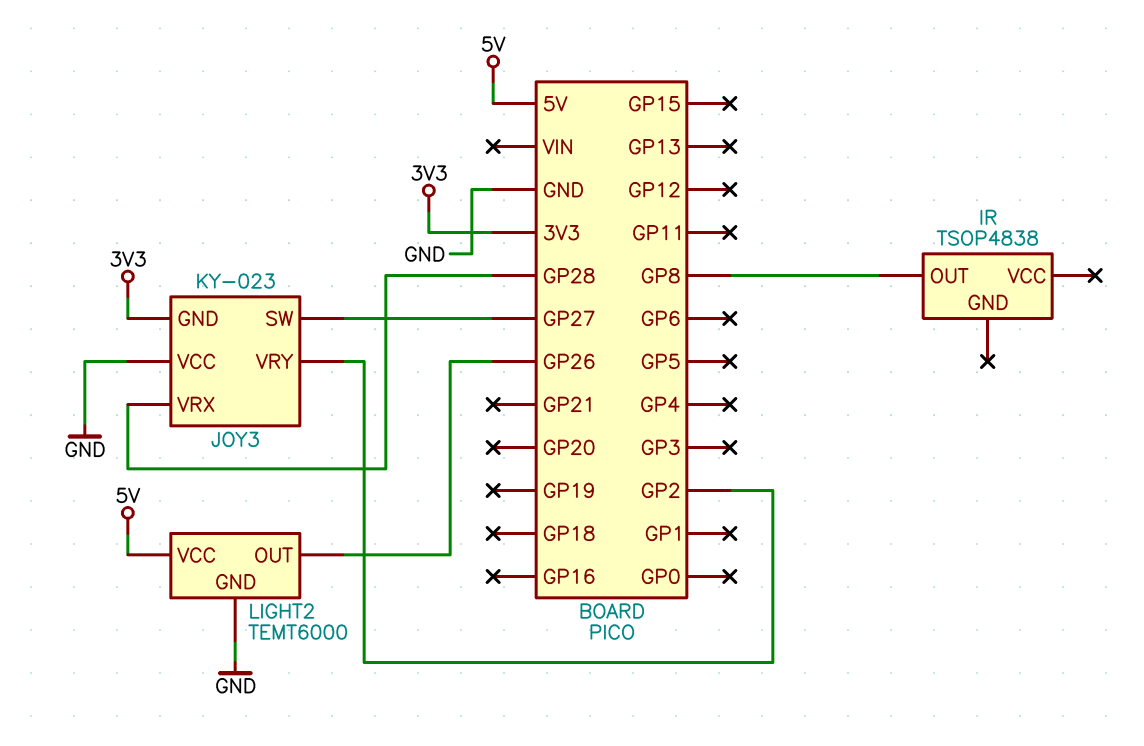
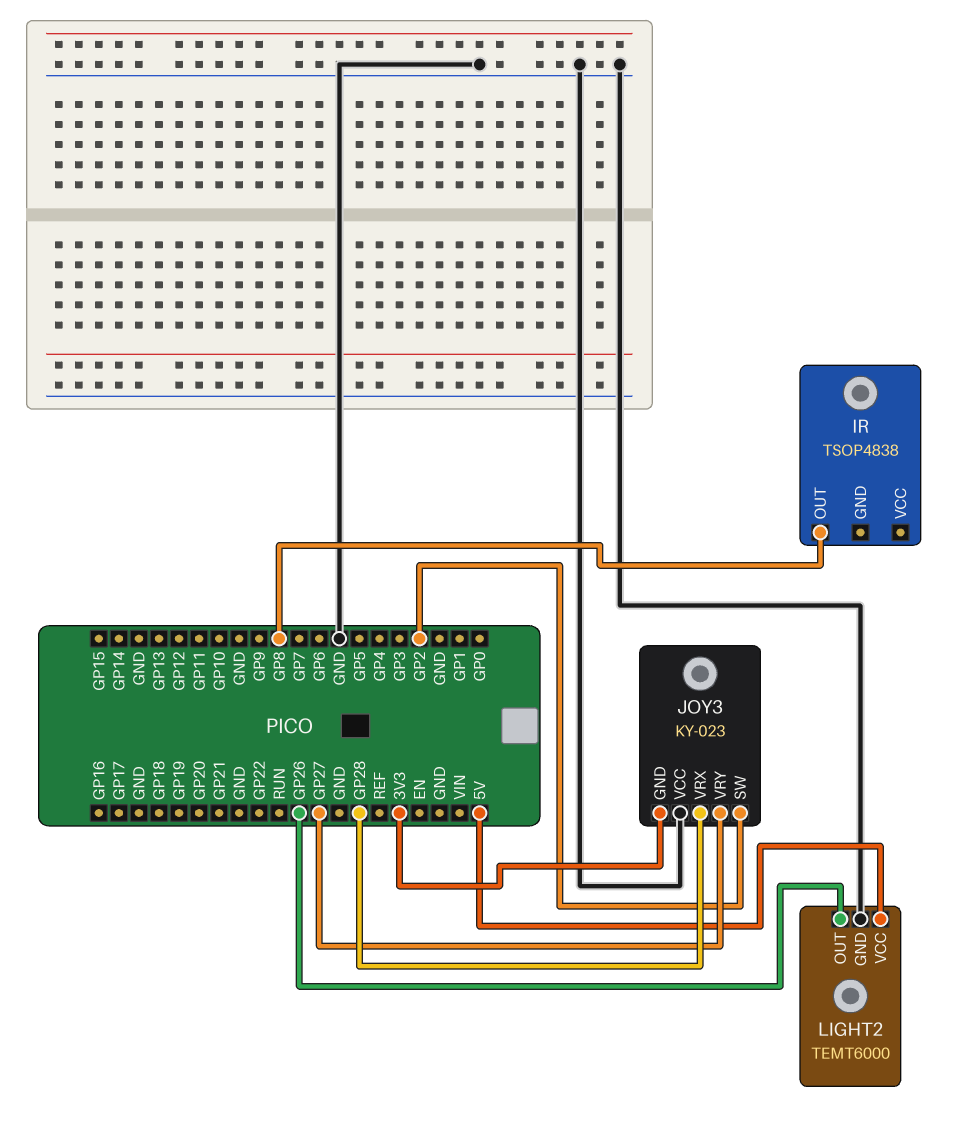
JOY3 pin SW: GP27 -> GP2
JOY3 pin VRY: GP2 -> GP27

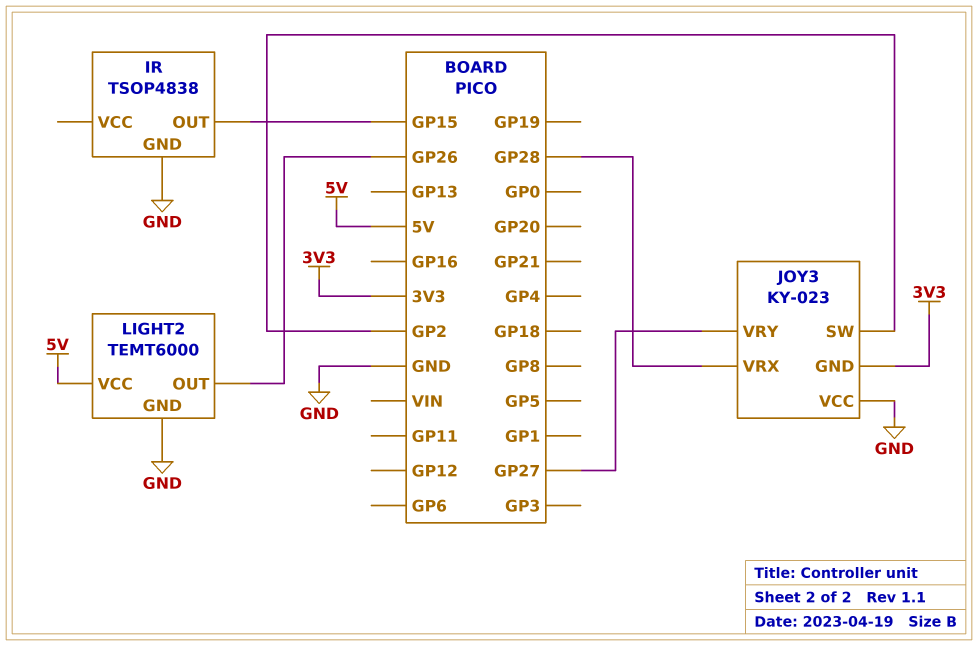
IR pin GND: none -> GND
IR pin OUT: GP8 -> GP15

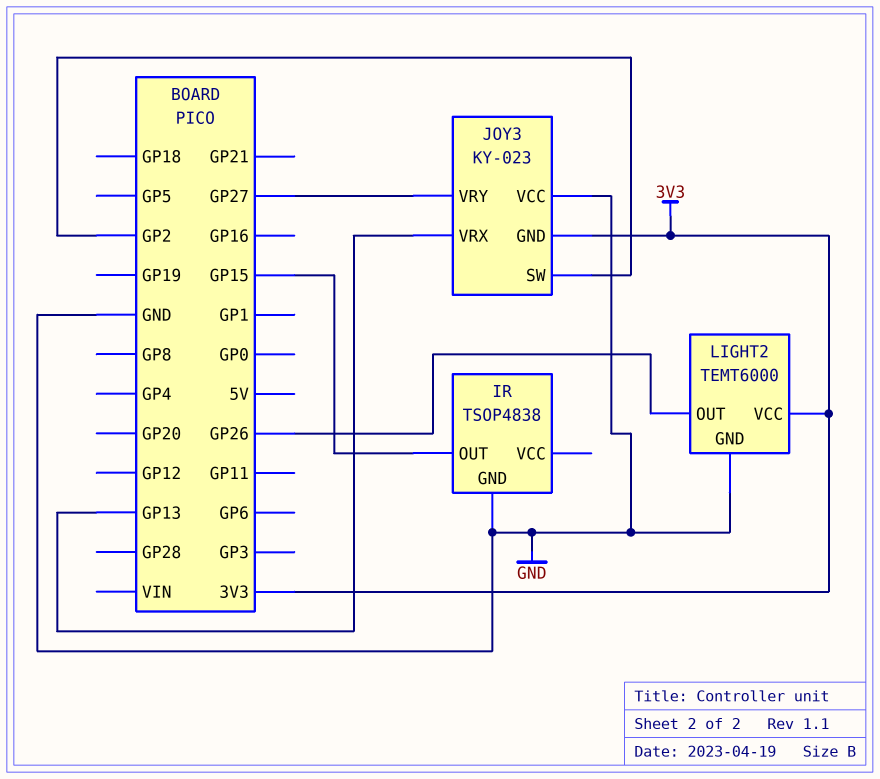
JOY3 pin VRX: GP28 -> GP13
LIGHT2 pin VCC: 5V -> 3V3

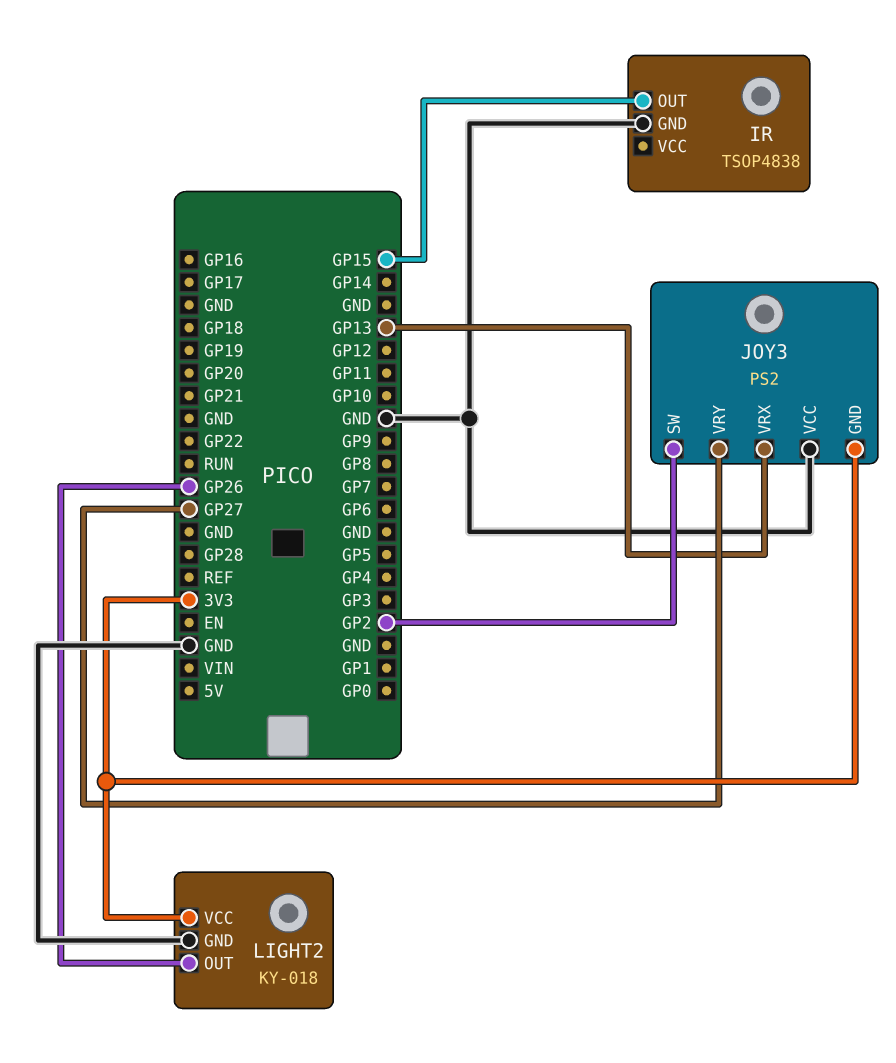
JOY3: KY-023 -> PS2
LIGHT2: TEMT6000 -> KY-018

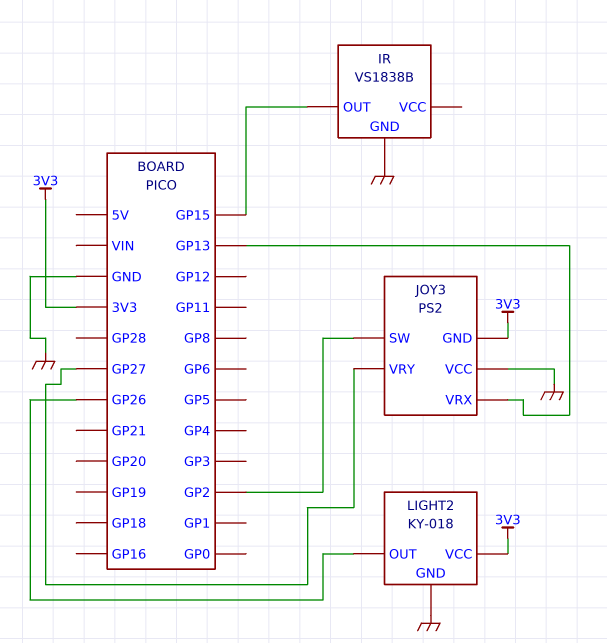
IR: TSOP4838 -> VS1838B

